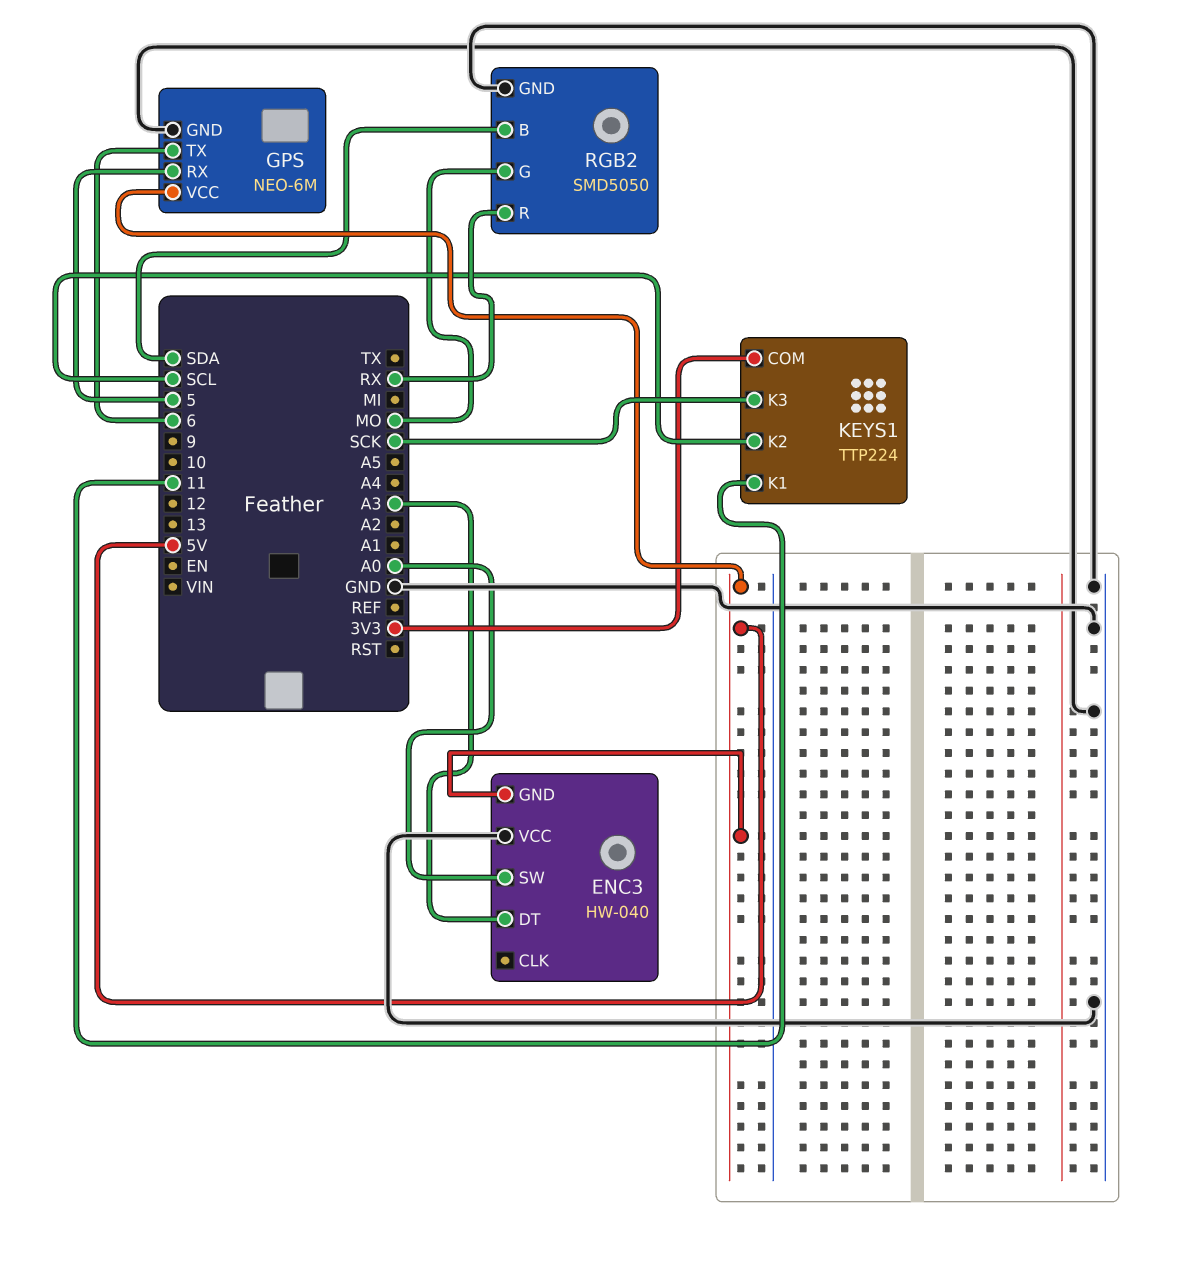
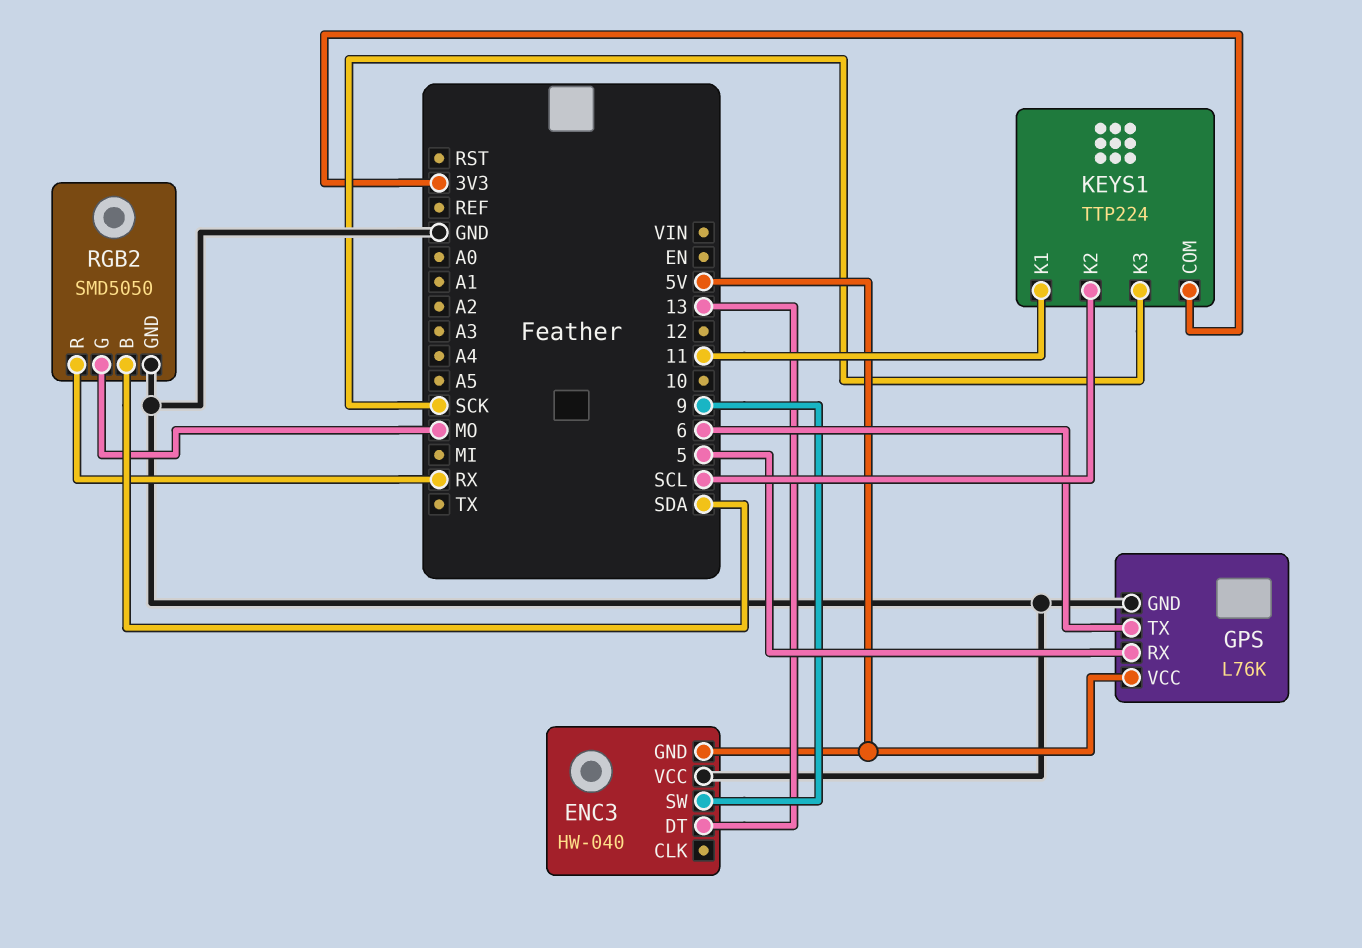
ENC3 pin DT: A3 -> 13
ENC3 pin SW: A0 -> 9
GPS: NEO-6M -> L76K

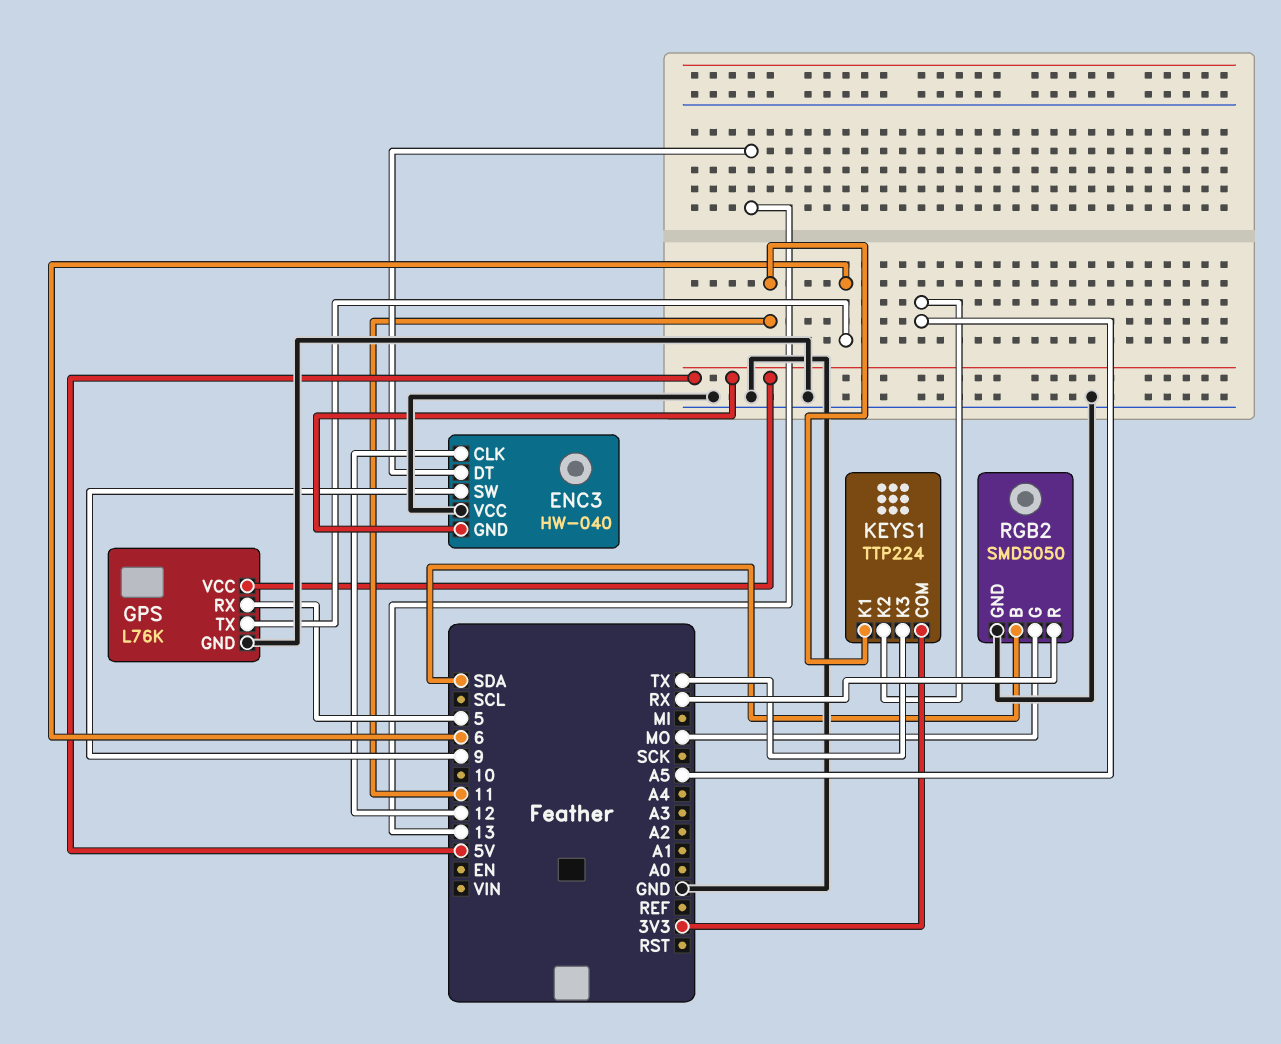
ENC3 pin CLK: none -> 12
KEYS1 pin K2: SCL -> A5
KEYS1 pin K3: SCK -> TX

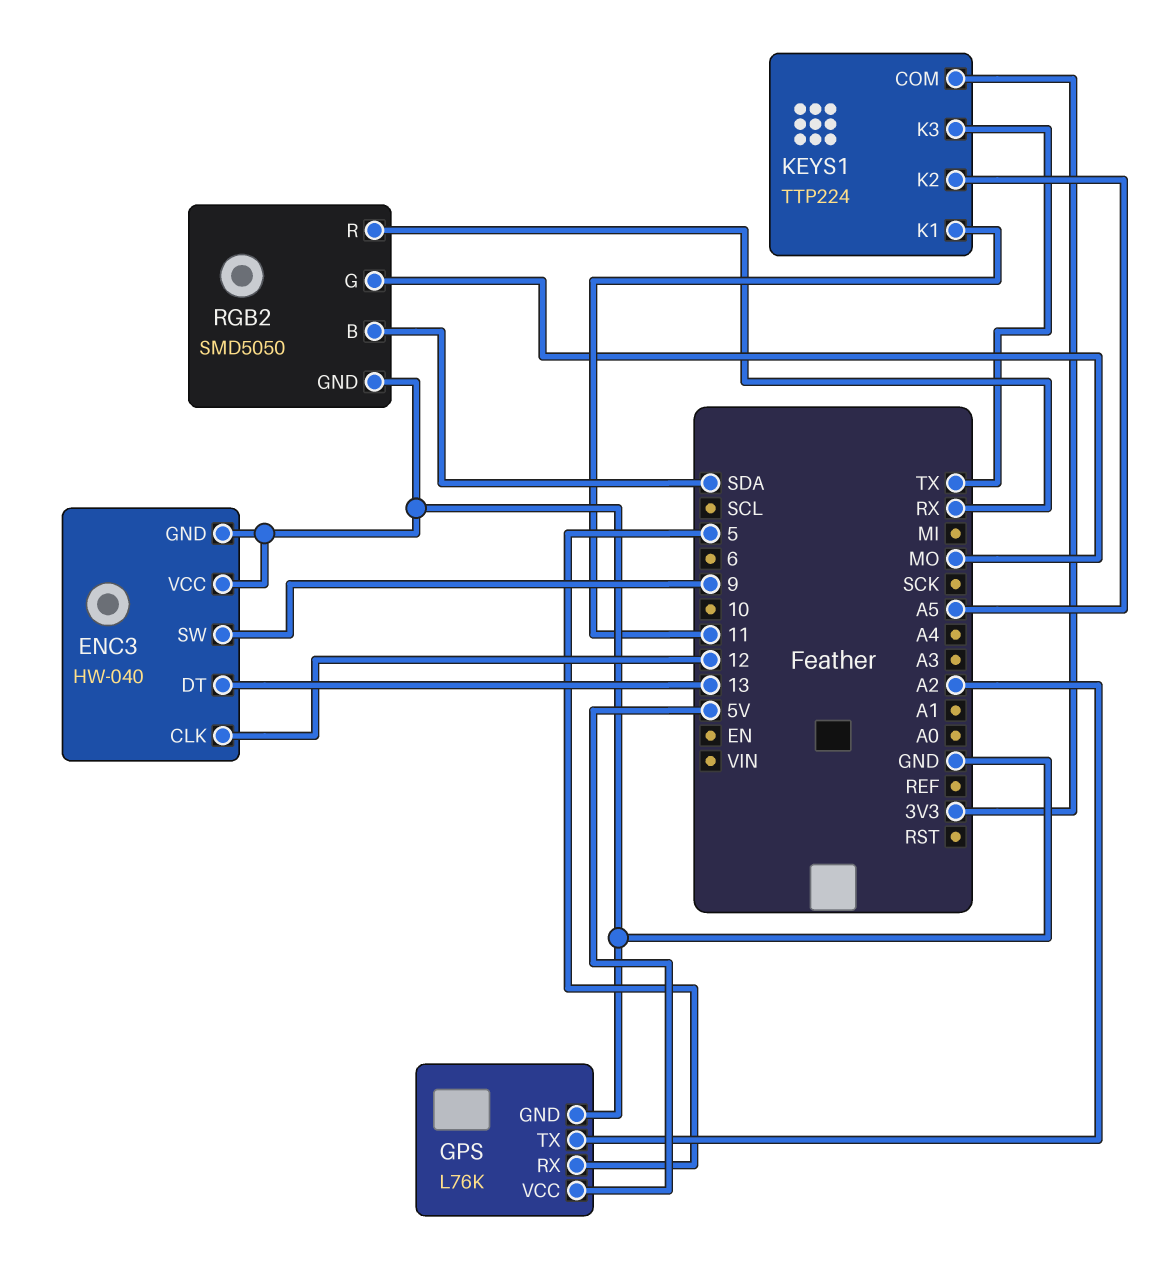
ENC3 pin GND: 5V -> GND
GPS pin TX: 6 -> A2

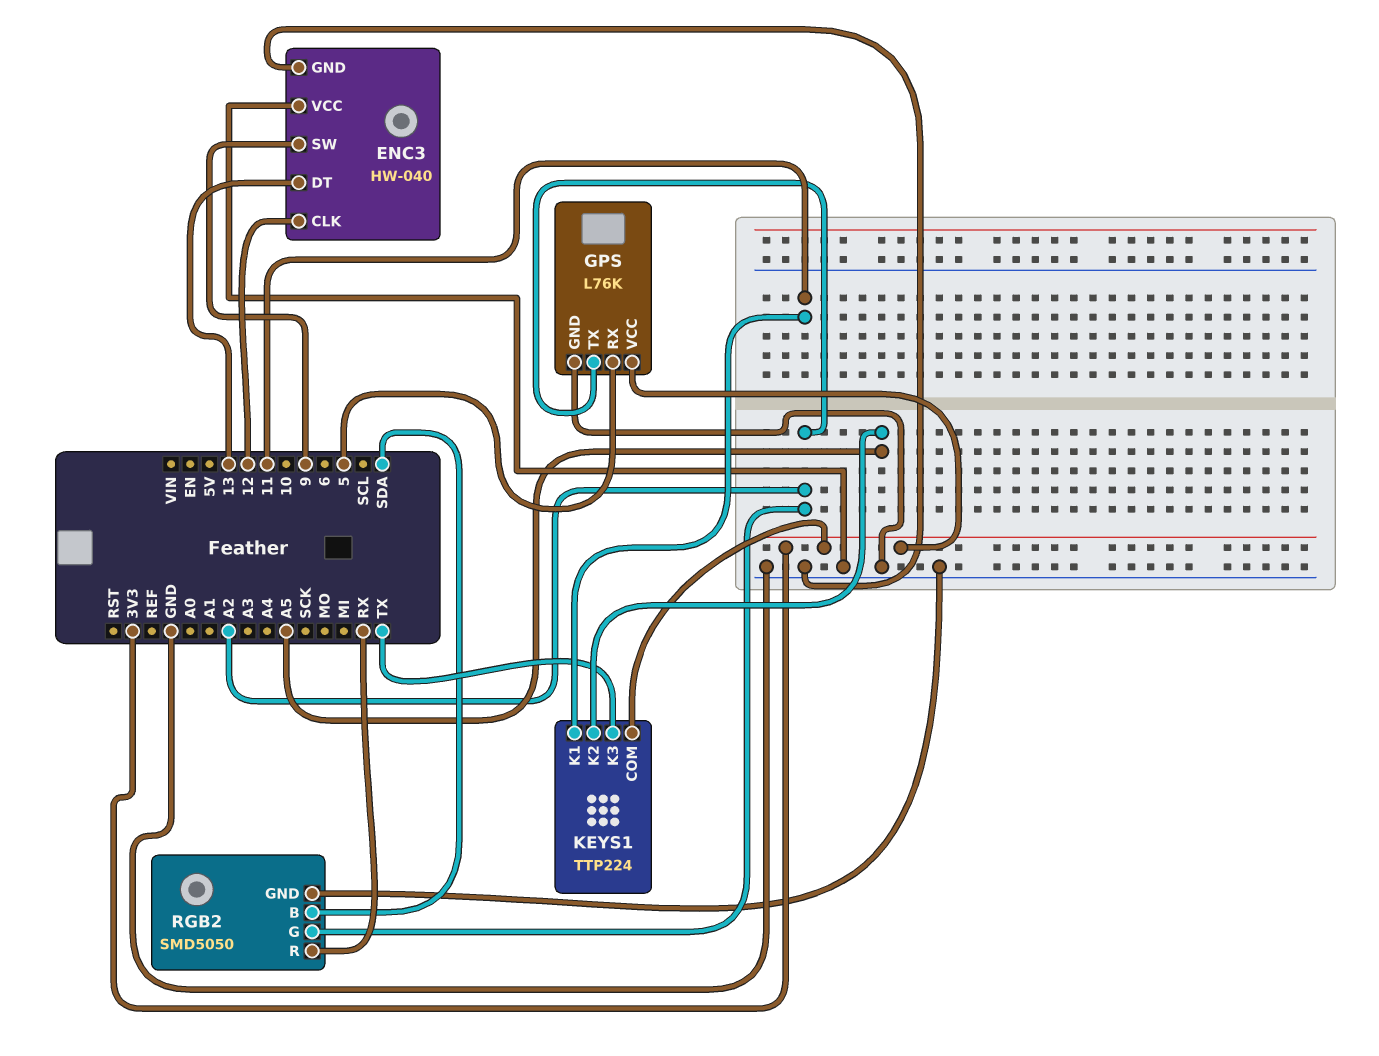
GPS pin VCC: 5V -> 3V3
RGB2 pin G: MO -> A2

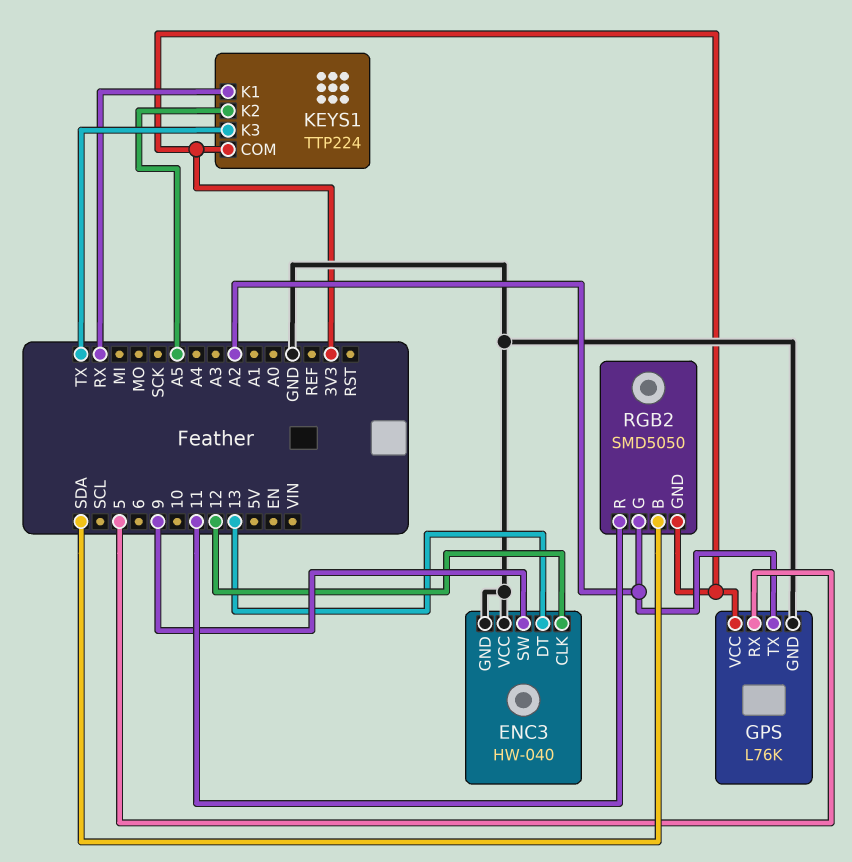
KEYS1 pin K1: 11 -> RX
RGB2 pin GND: GND -> 3V3
RGB2 pin R: RX -> 11

